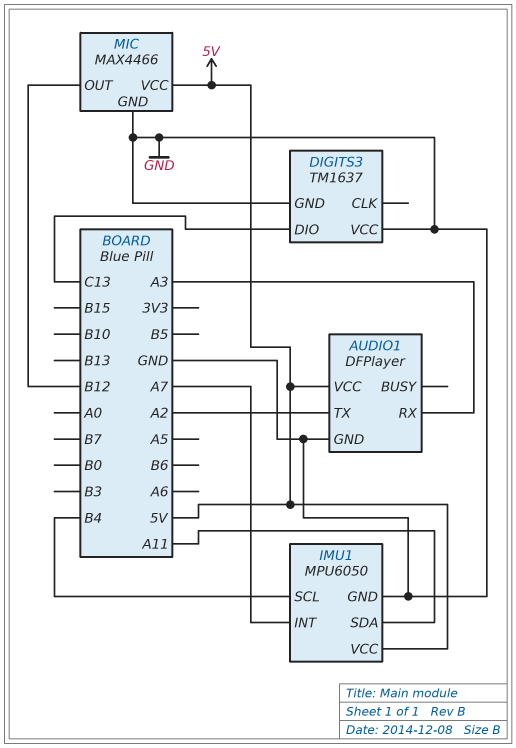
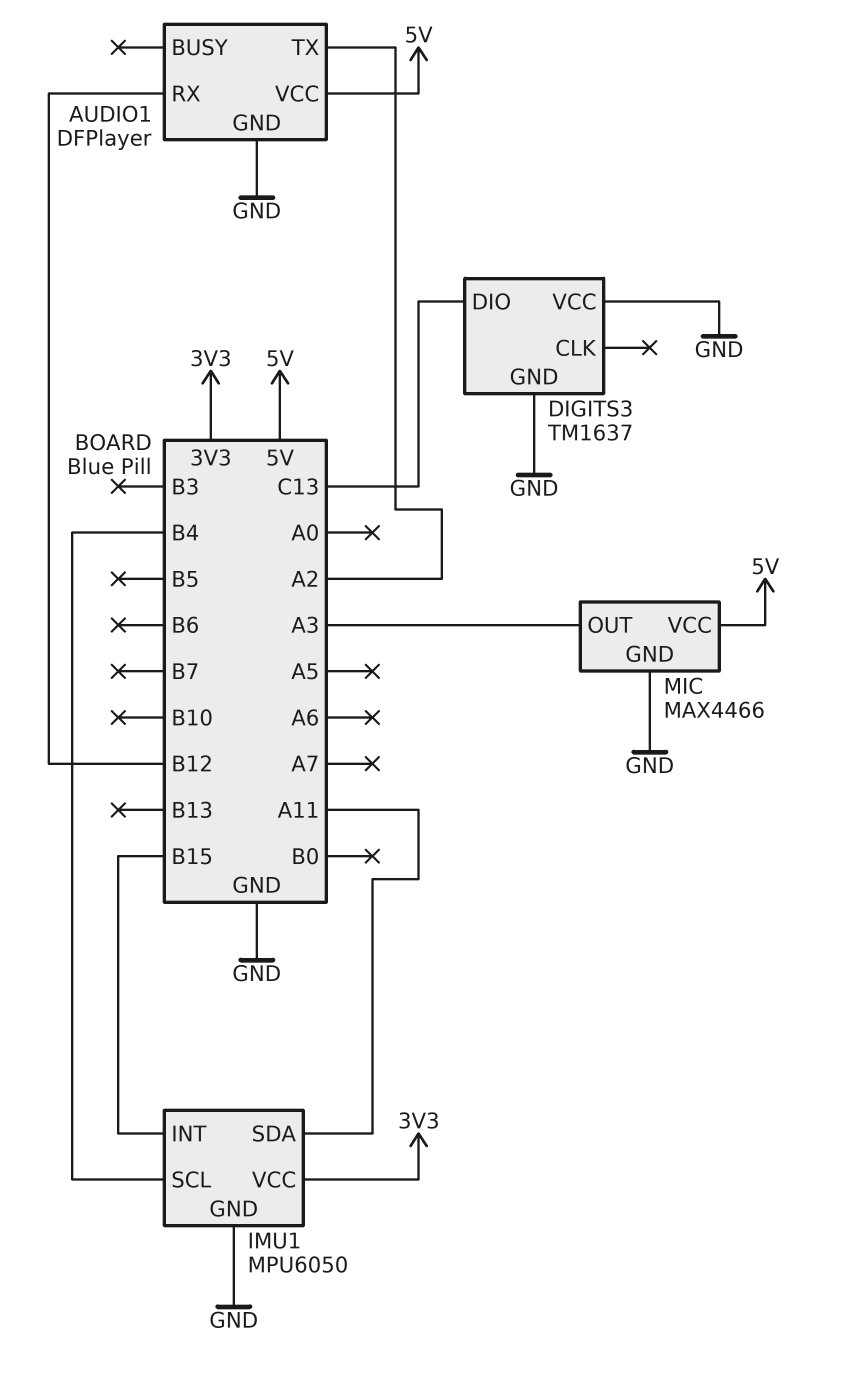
AUDIO1 pin RX: A3 -> B12
IMU1 pin INT: A7 -> B15
IMU1 pin VCC: 5V -> 3V3
MIC pin OUT: B12 -> A3

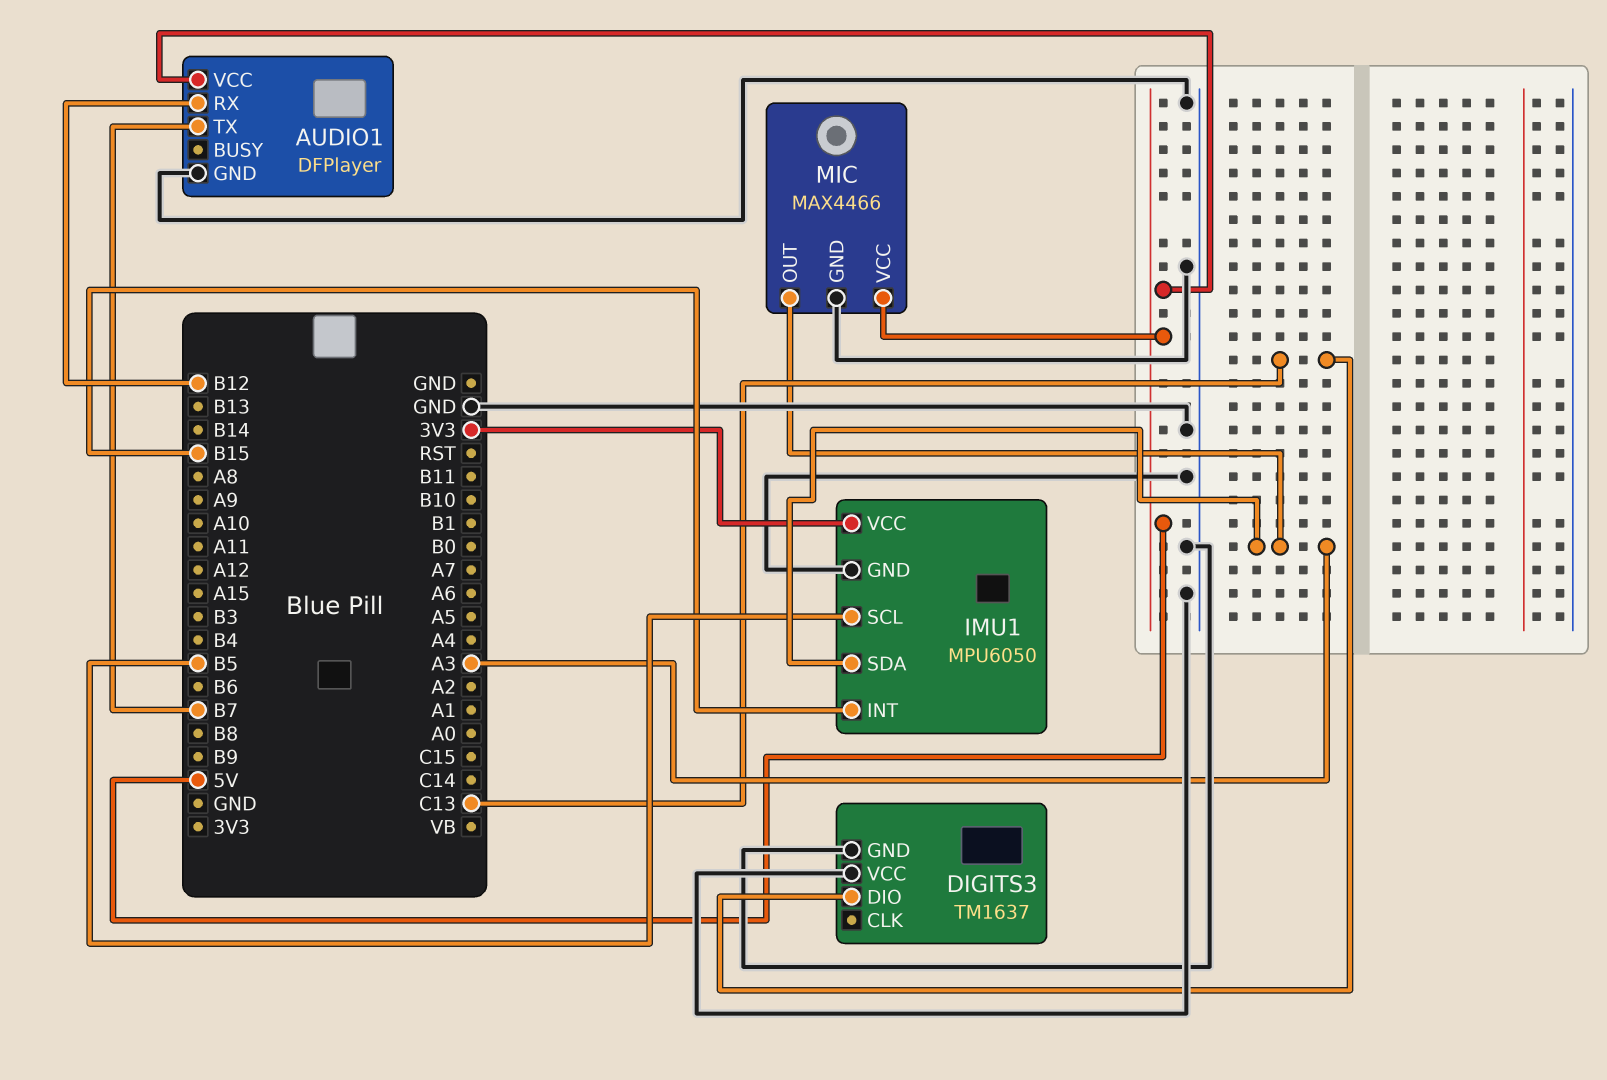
AUDIO1 pin TX: A2 -> B7
IMU1 pin SCL: B4 -> B5
IMU1 pin SDA: A11 -> A3

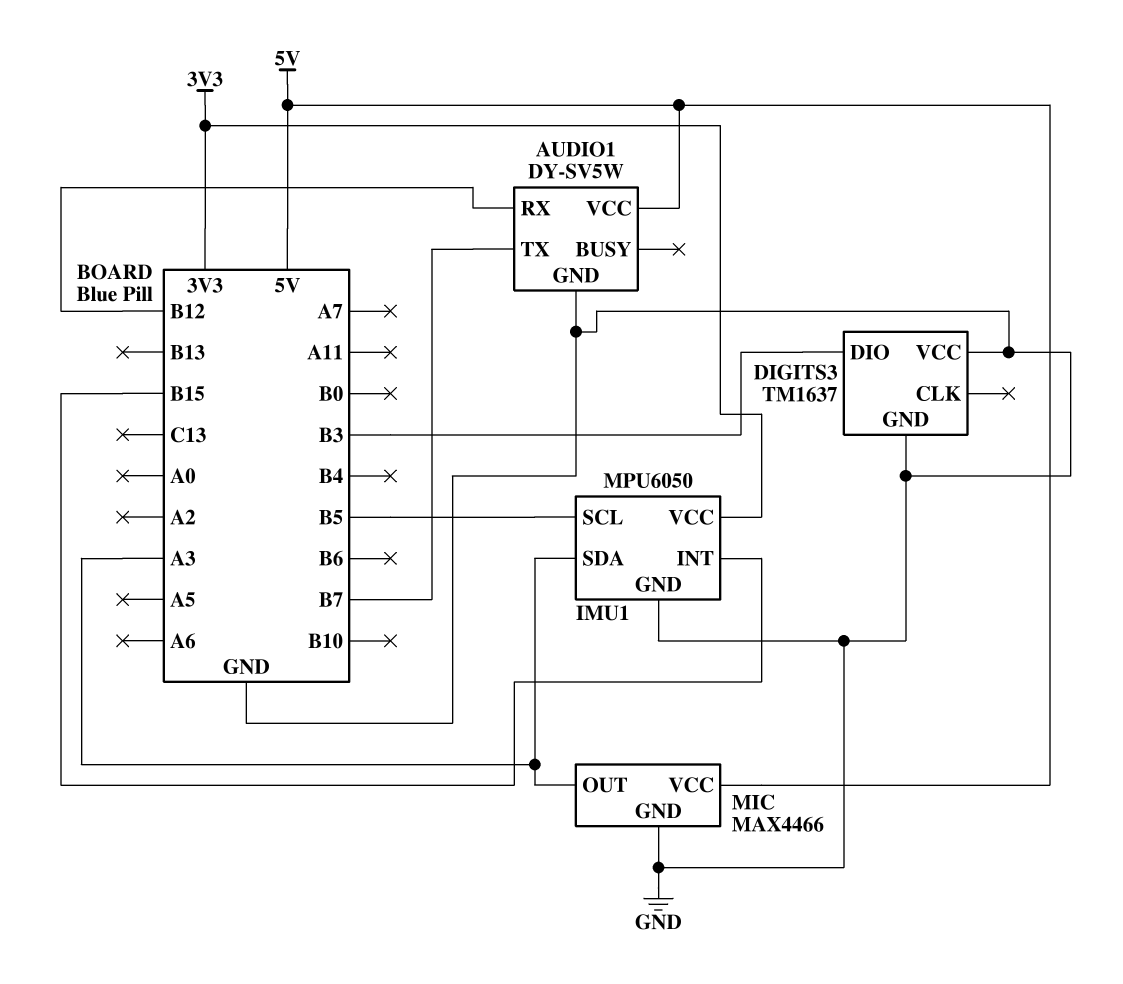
AUDIO1: DFPlayer -> DY-SV5W
DIGITS3 pin DIO: C13 -> B3

